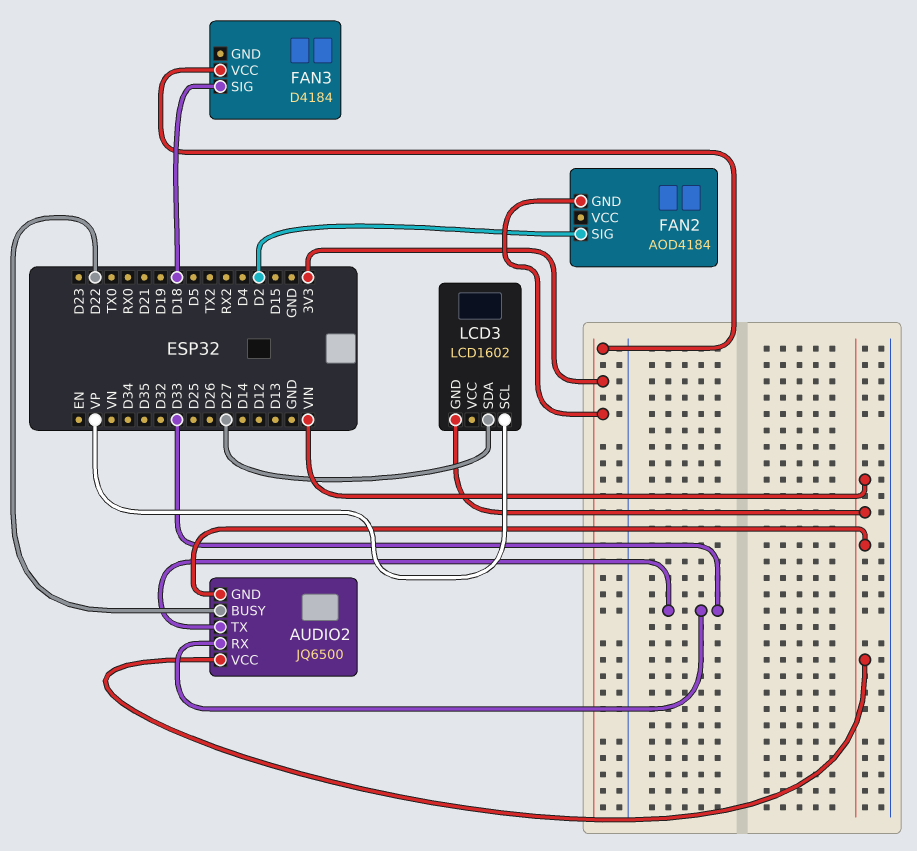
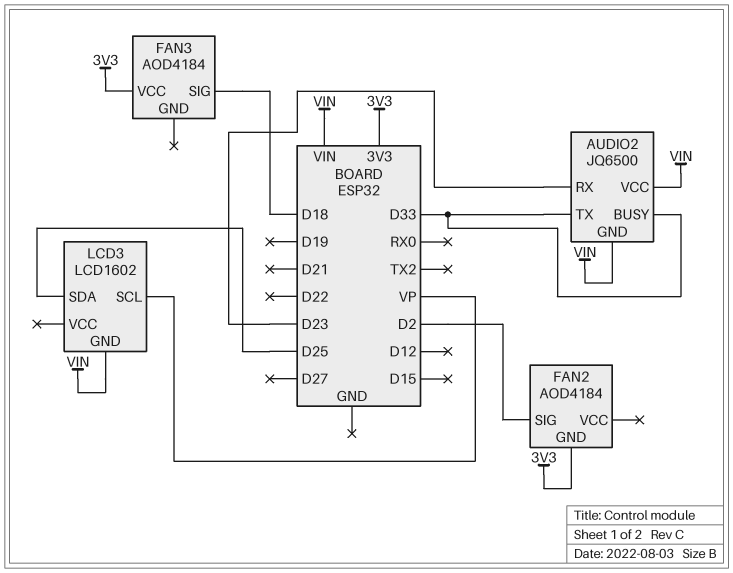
AUDIO2 pin BUSY: D22 -> D33
AUDIO2 pin RX: D33 -> D23
FAN3: D4184 -> AOD4184
LCD3 pin SDA: D27 -> D25

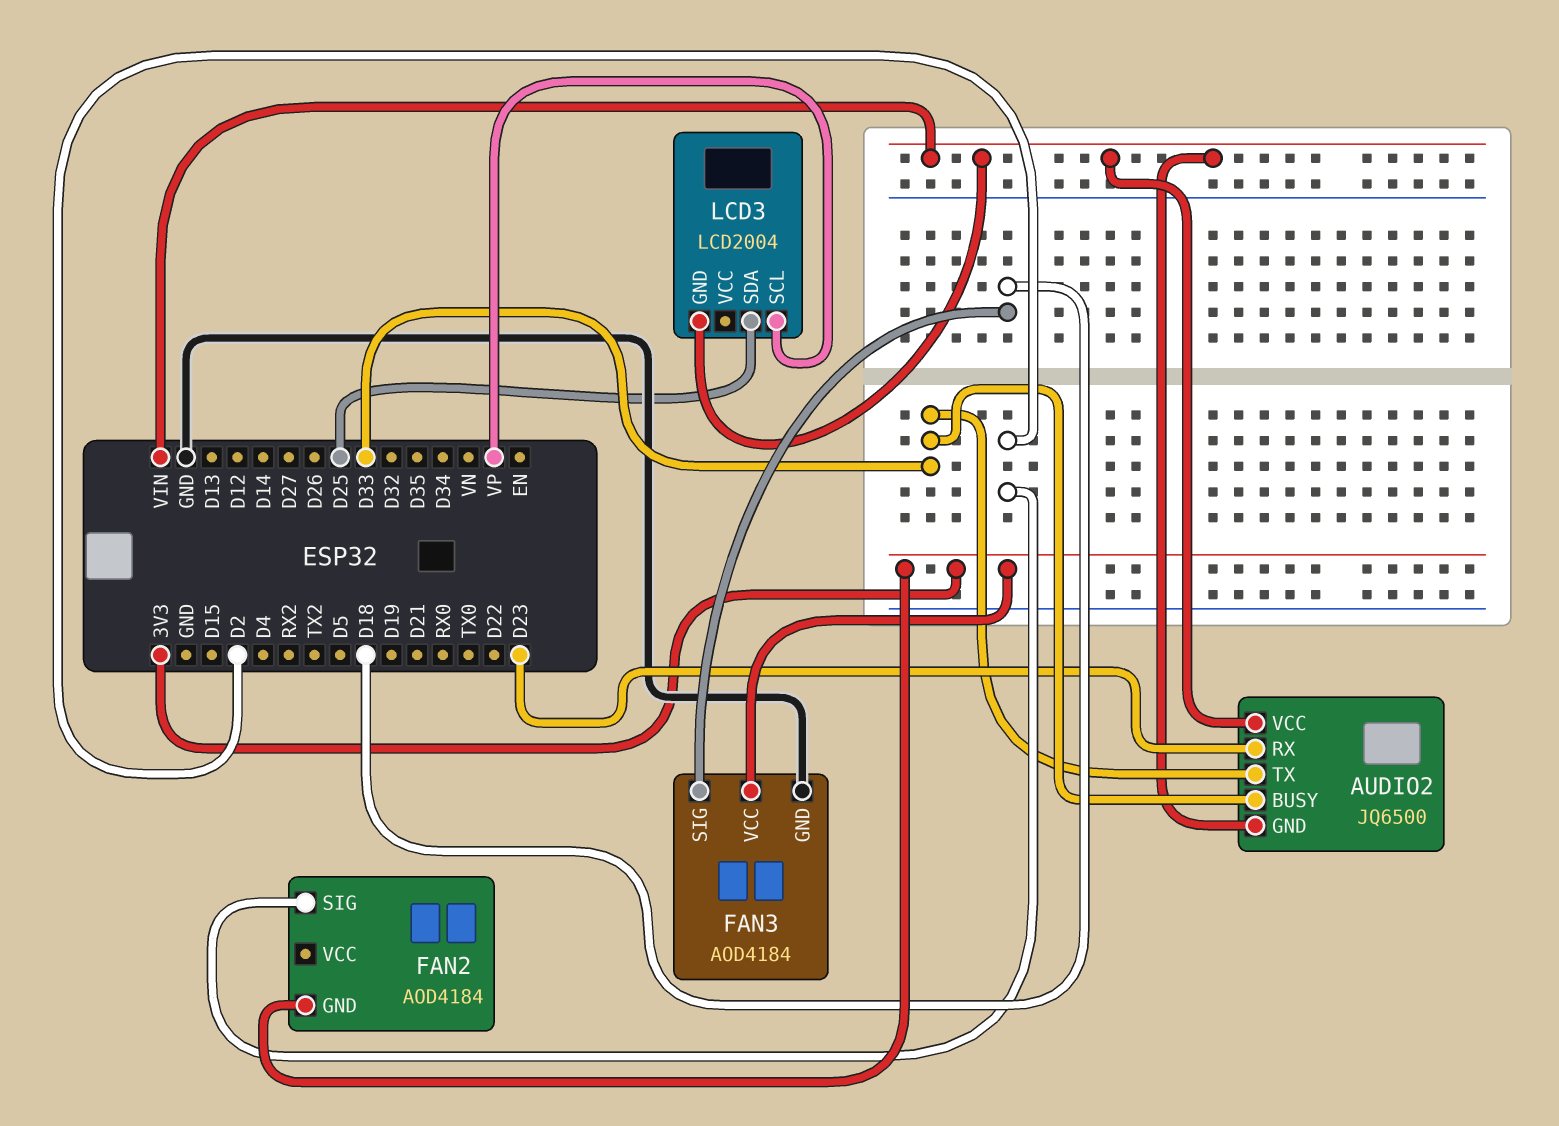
FAN3 pin GND: none -> GND
LCD3: LCD1602 -> LCD2004

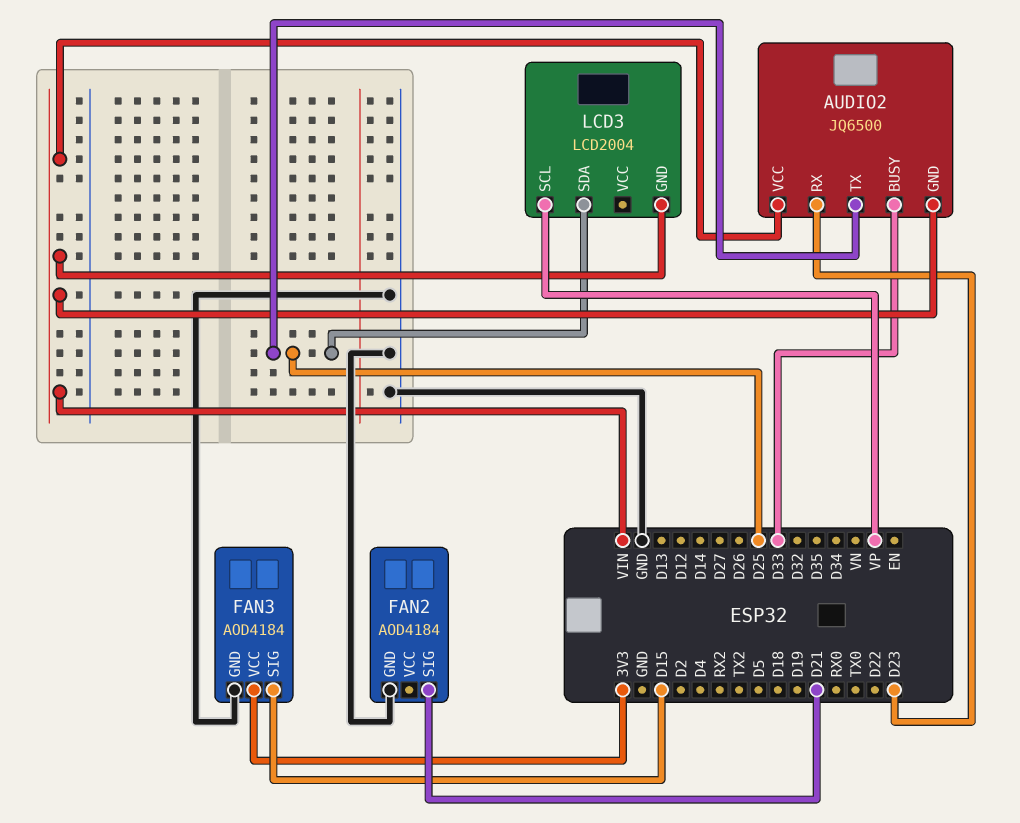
AUDIO2 pin TX: D33 -> D25
FAN2 pin GND: 3V3 -> GND
FAN2 pin SIG: D2 -> D21
FAN3 pin SIG: D18 -> D15

